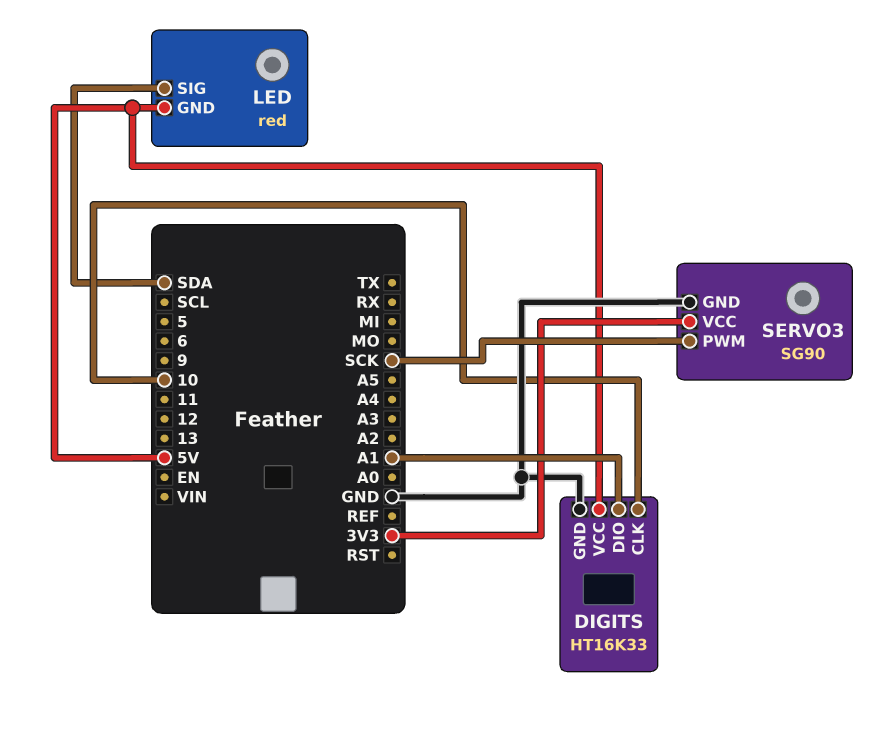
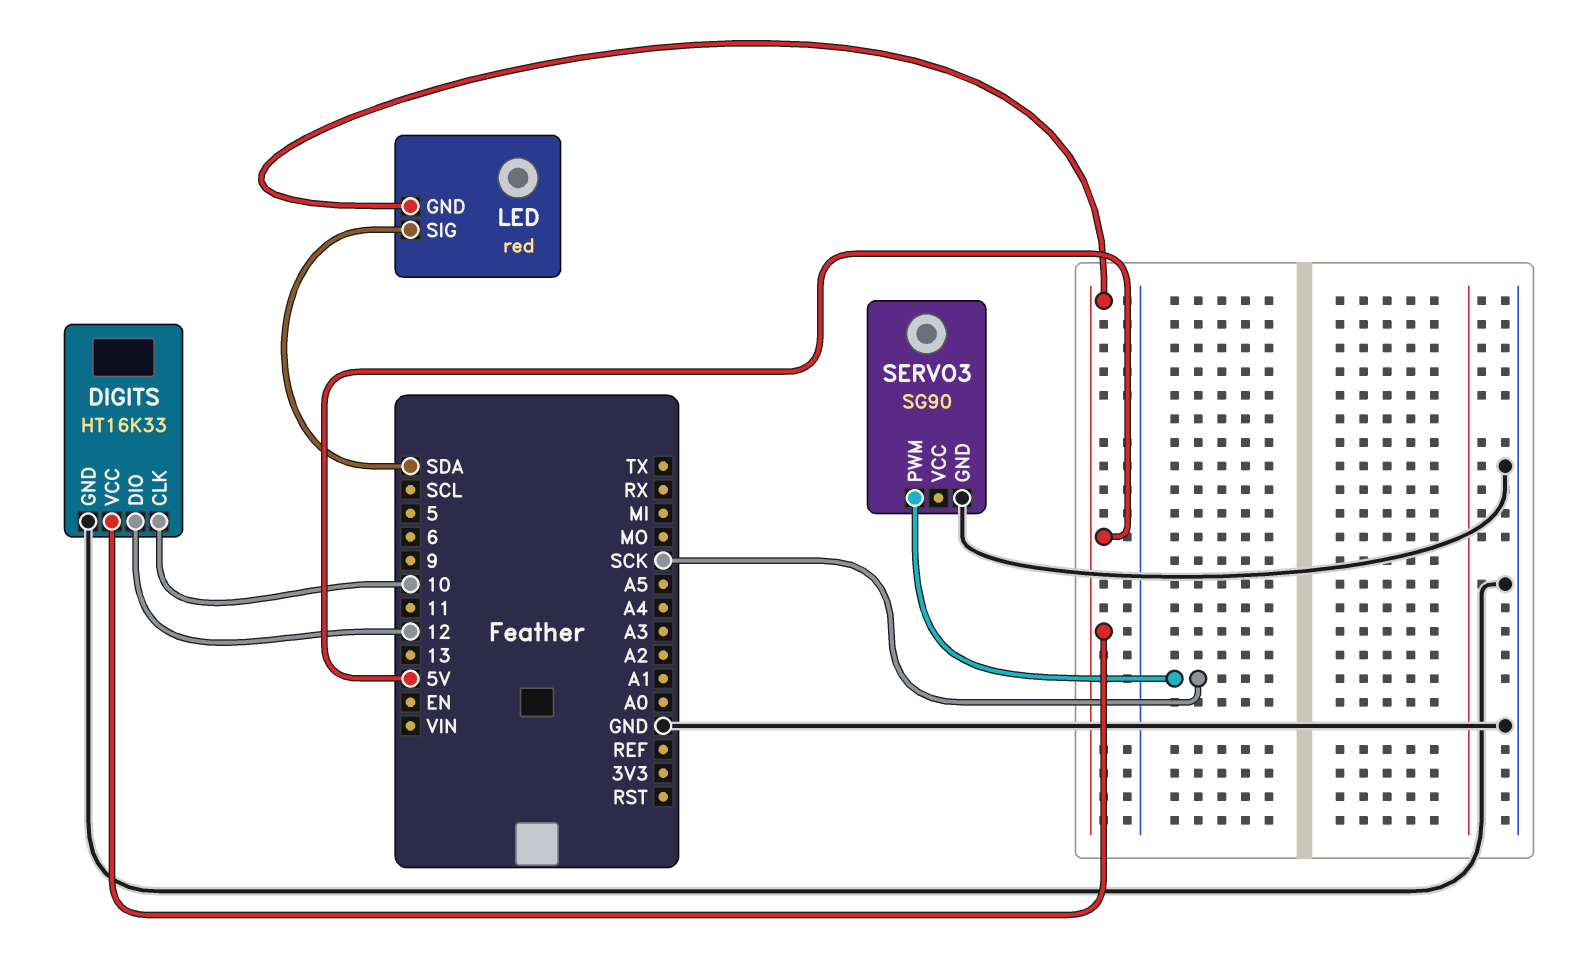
DIGITS pin DIO: A1 -> 12
SERVO3 pin VCC: 3V3 -> none

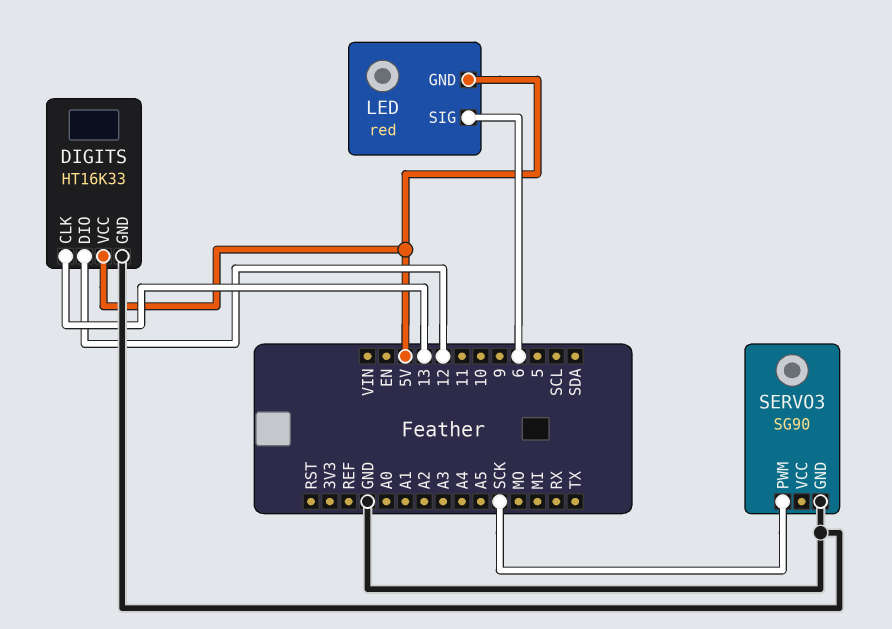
DIGITS pin CLK: 10 -> 13
LED pin SIG: SDA -> 6

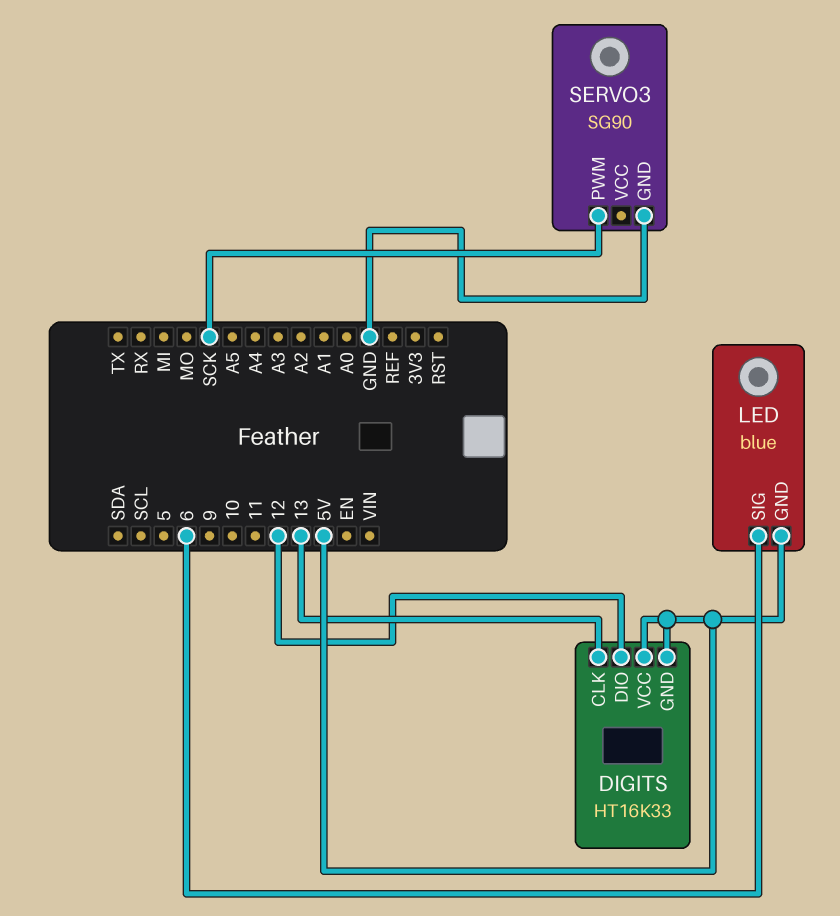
DIGITS pin GND: GND -> 5V
LED: red -> blue

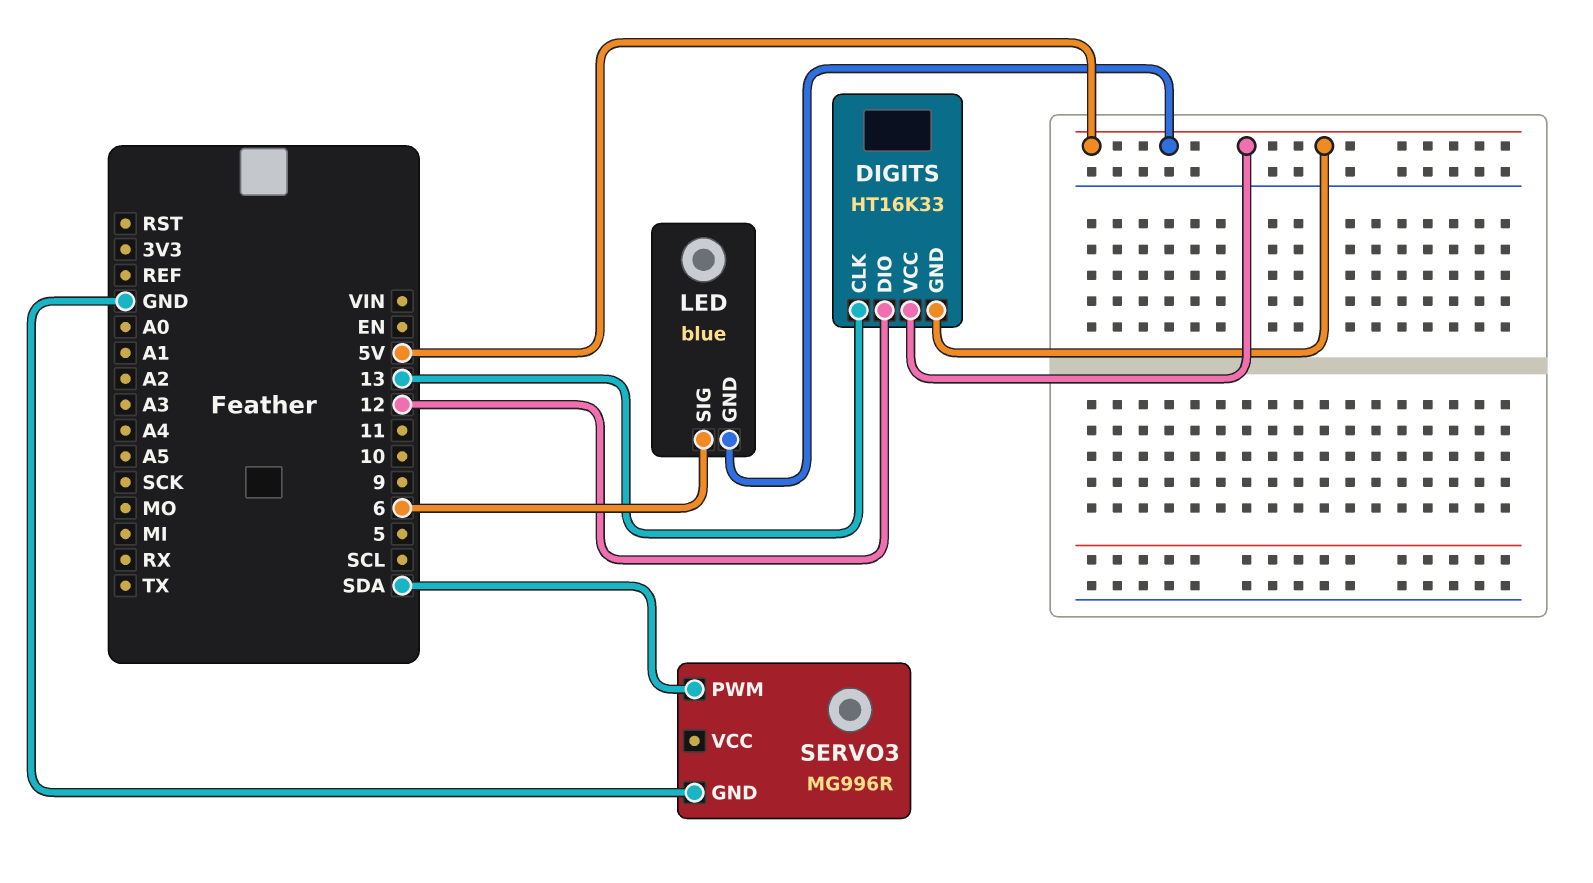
SERVO3: SG90 -> MG996R
SERVO3 pin PWM: SCK -> SDA

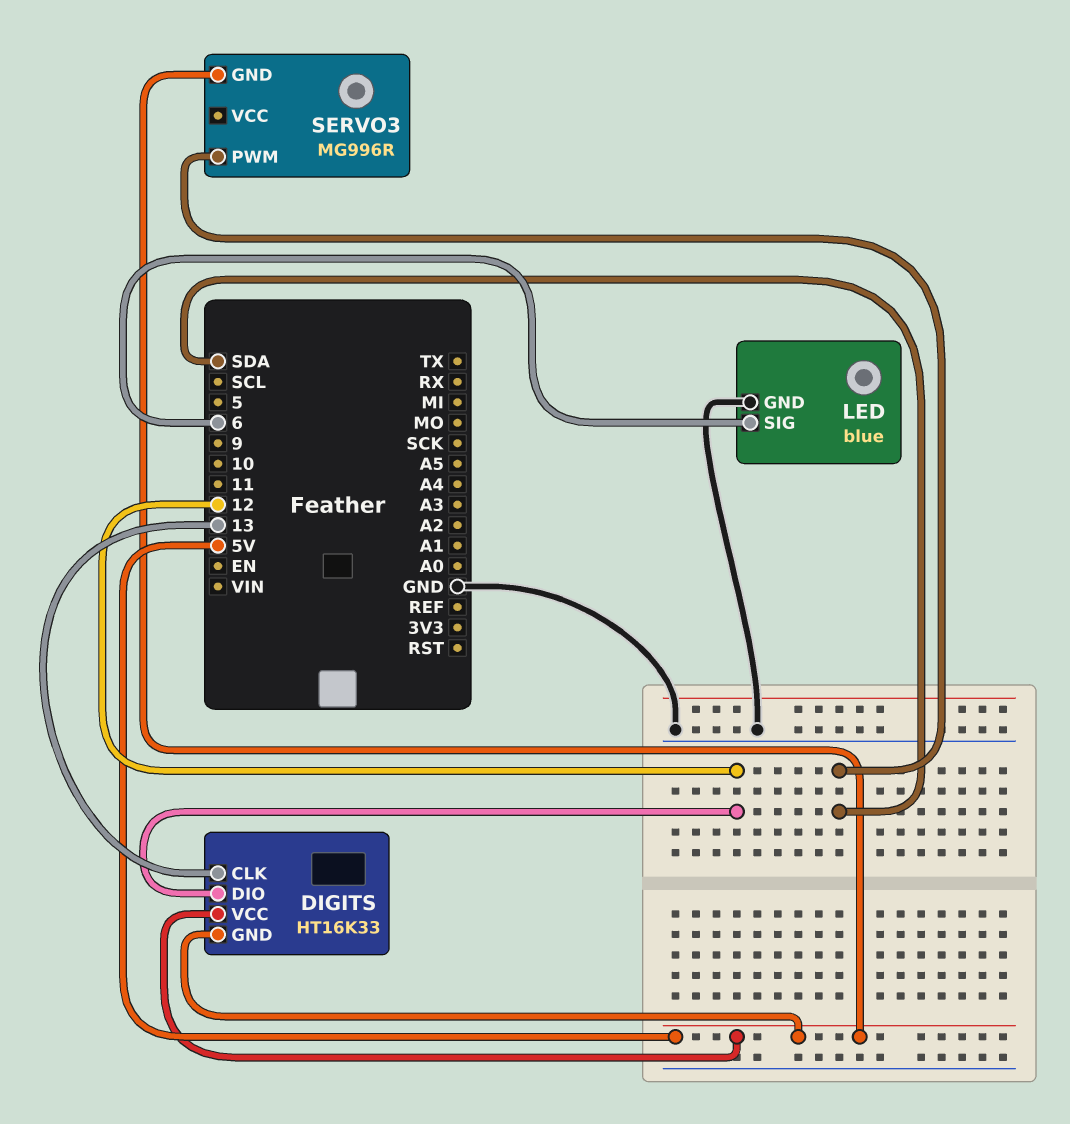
LED pin GND: 5V -> GND
SERVO3 pin GND: GND -> 5V

